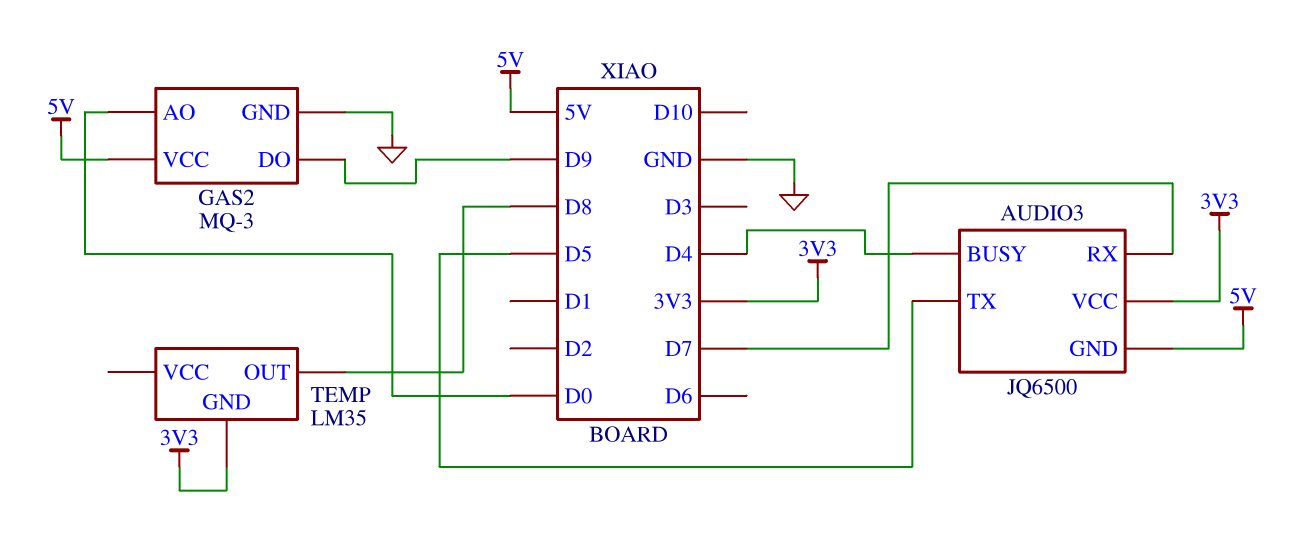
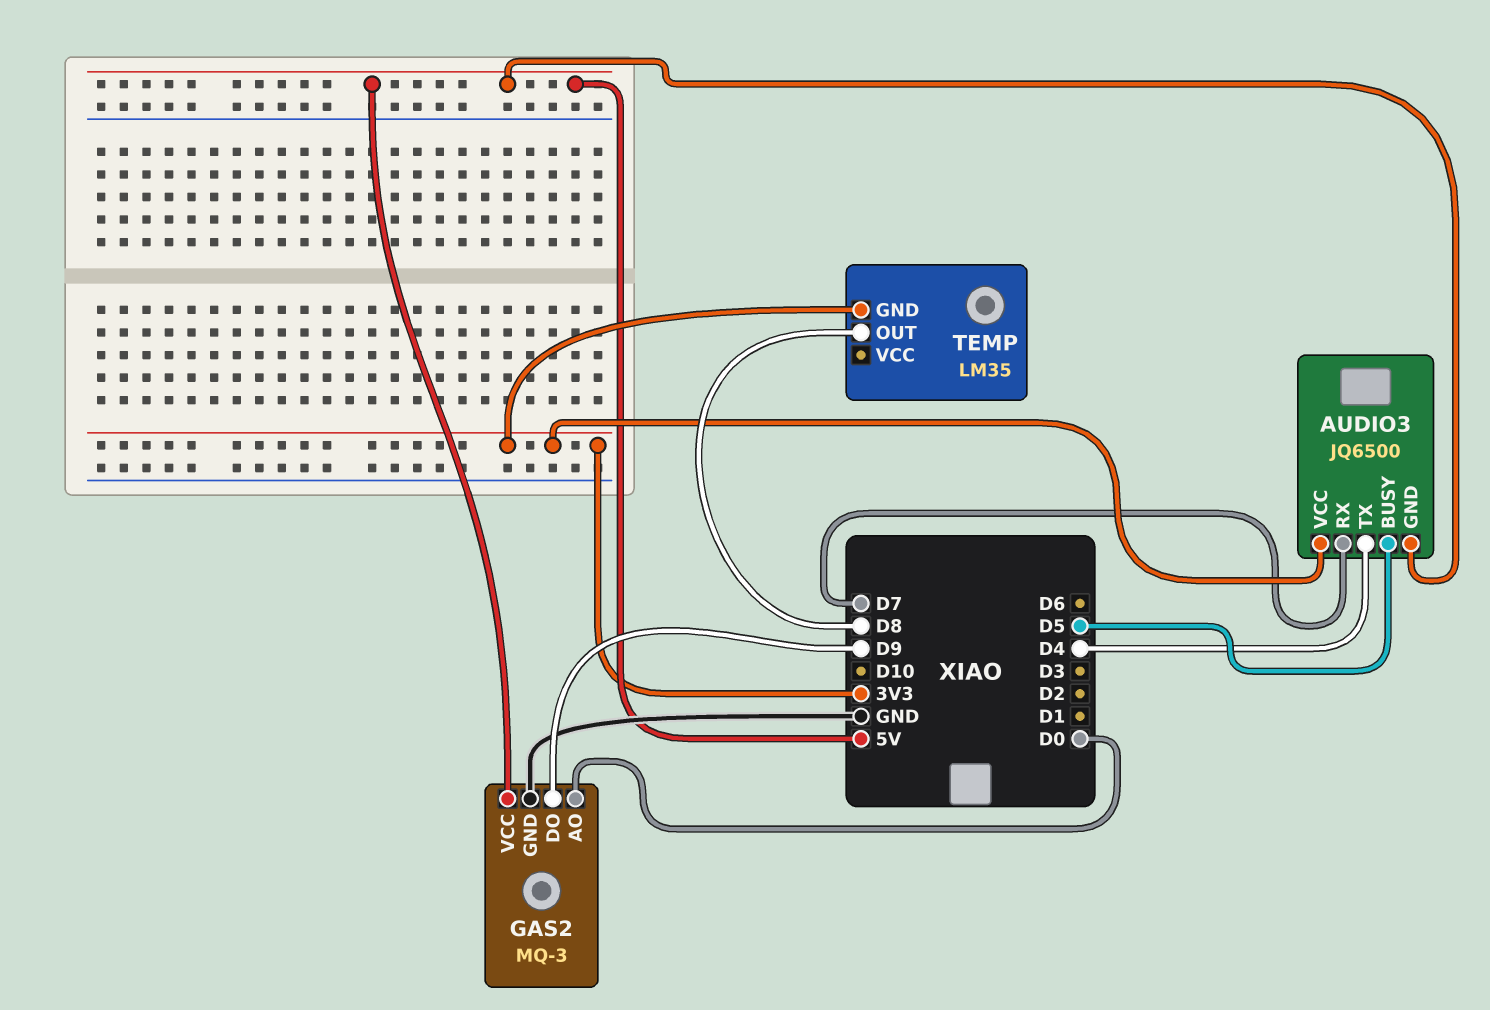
AUDIO3 pin BUSY: D4 -> D5
AUDIO3 pin TX: D5 -> D4

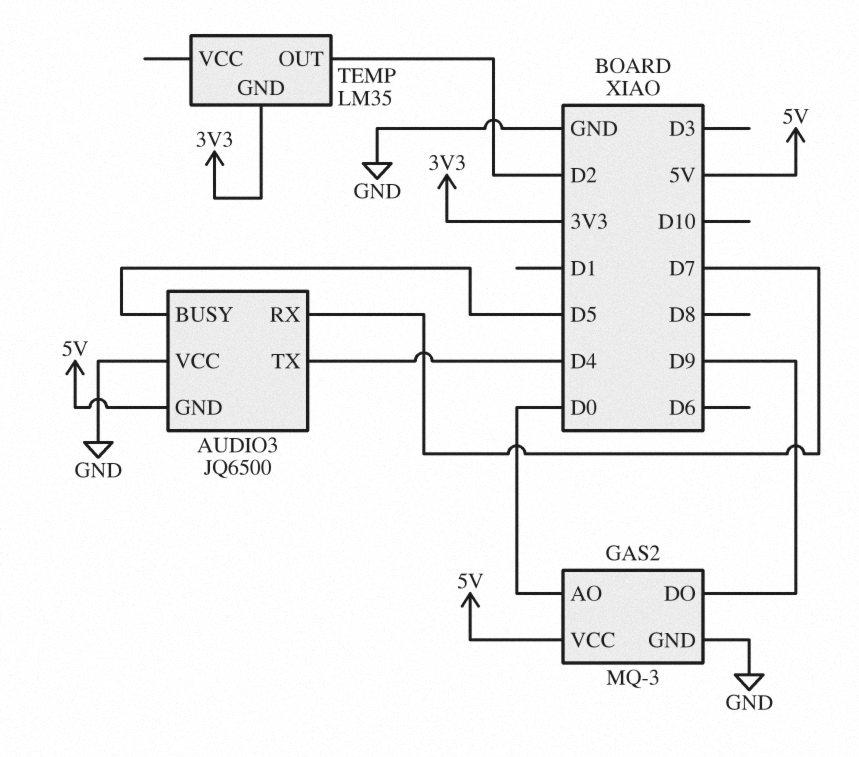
AUDIO3 pin VCC: 3V3 -> GND
TEMP pin OUT: D8 -> D2

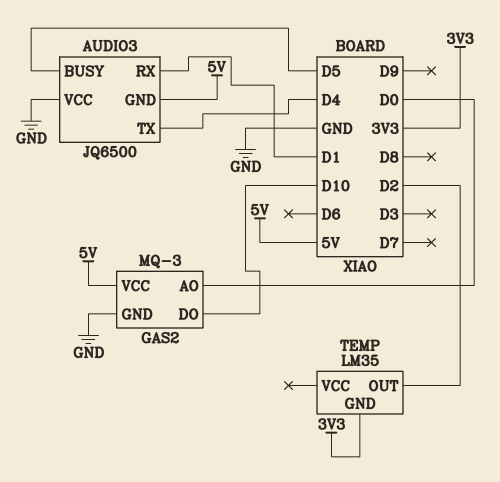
AUDIO3 pin RX: D7 -> D1
GAS2 pin DO: D9 -> D10

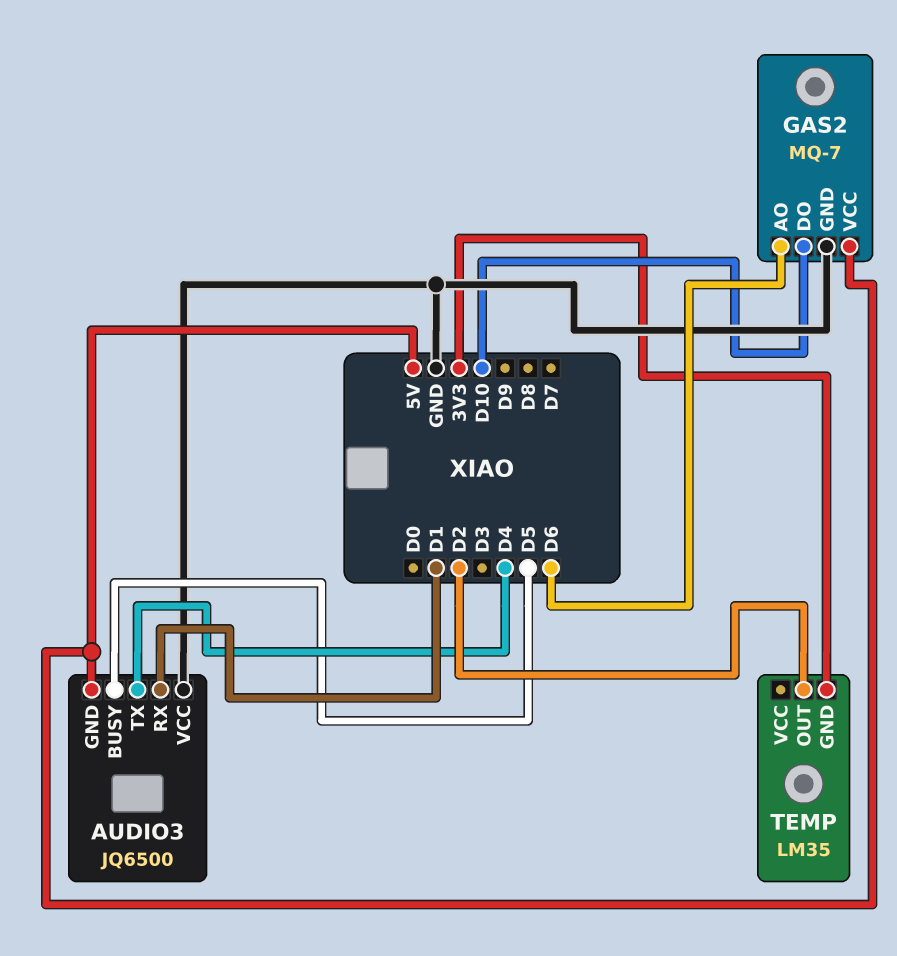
GAS2: MQ-3 -> MQ-7
GAS2 pin AO: D0 -> D6

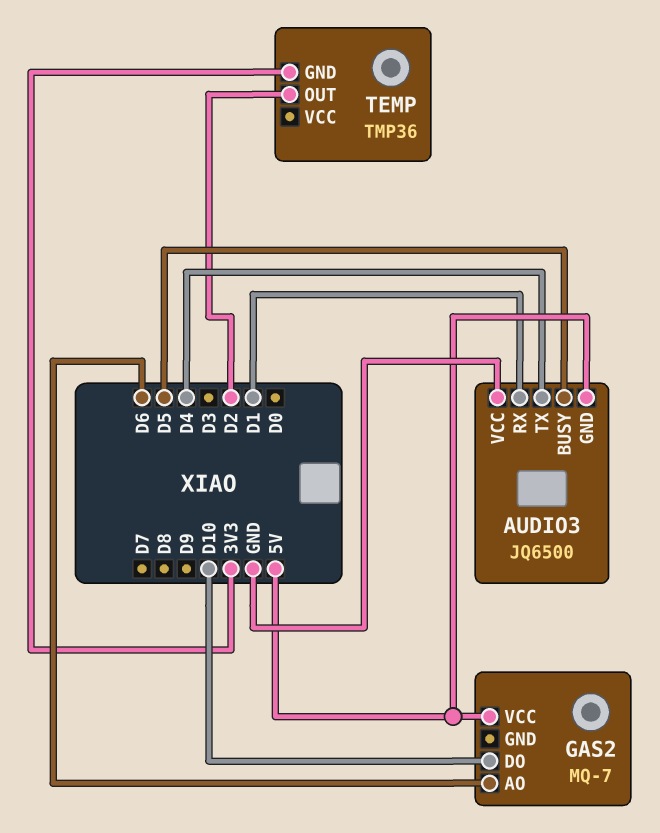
GAS2 pin GND: GND -> none
TEMP: LM35 -> TMP36

